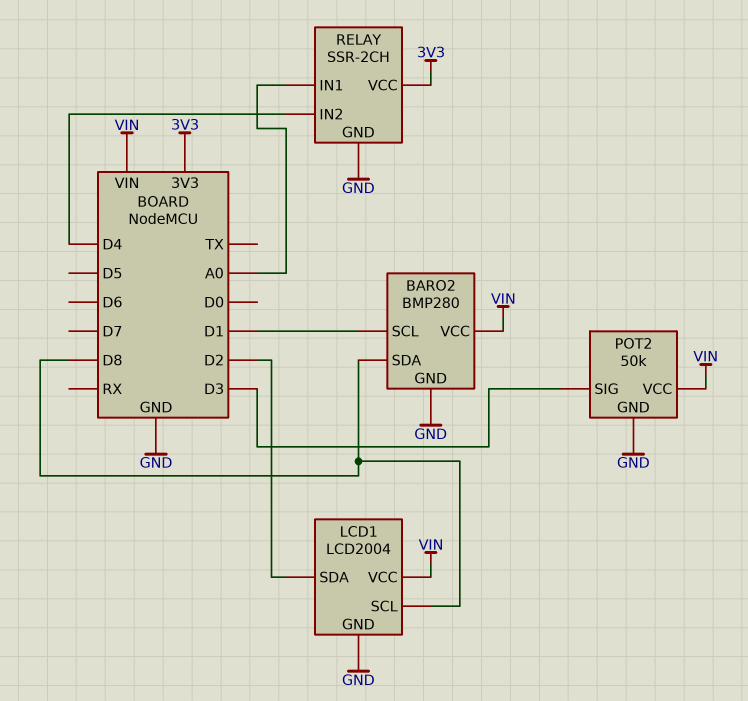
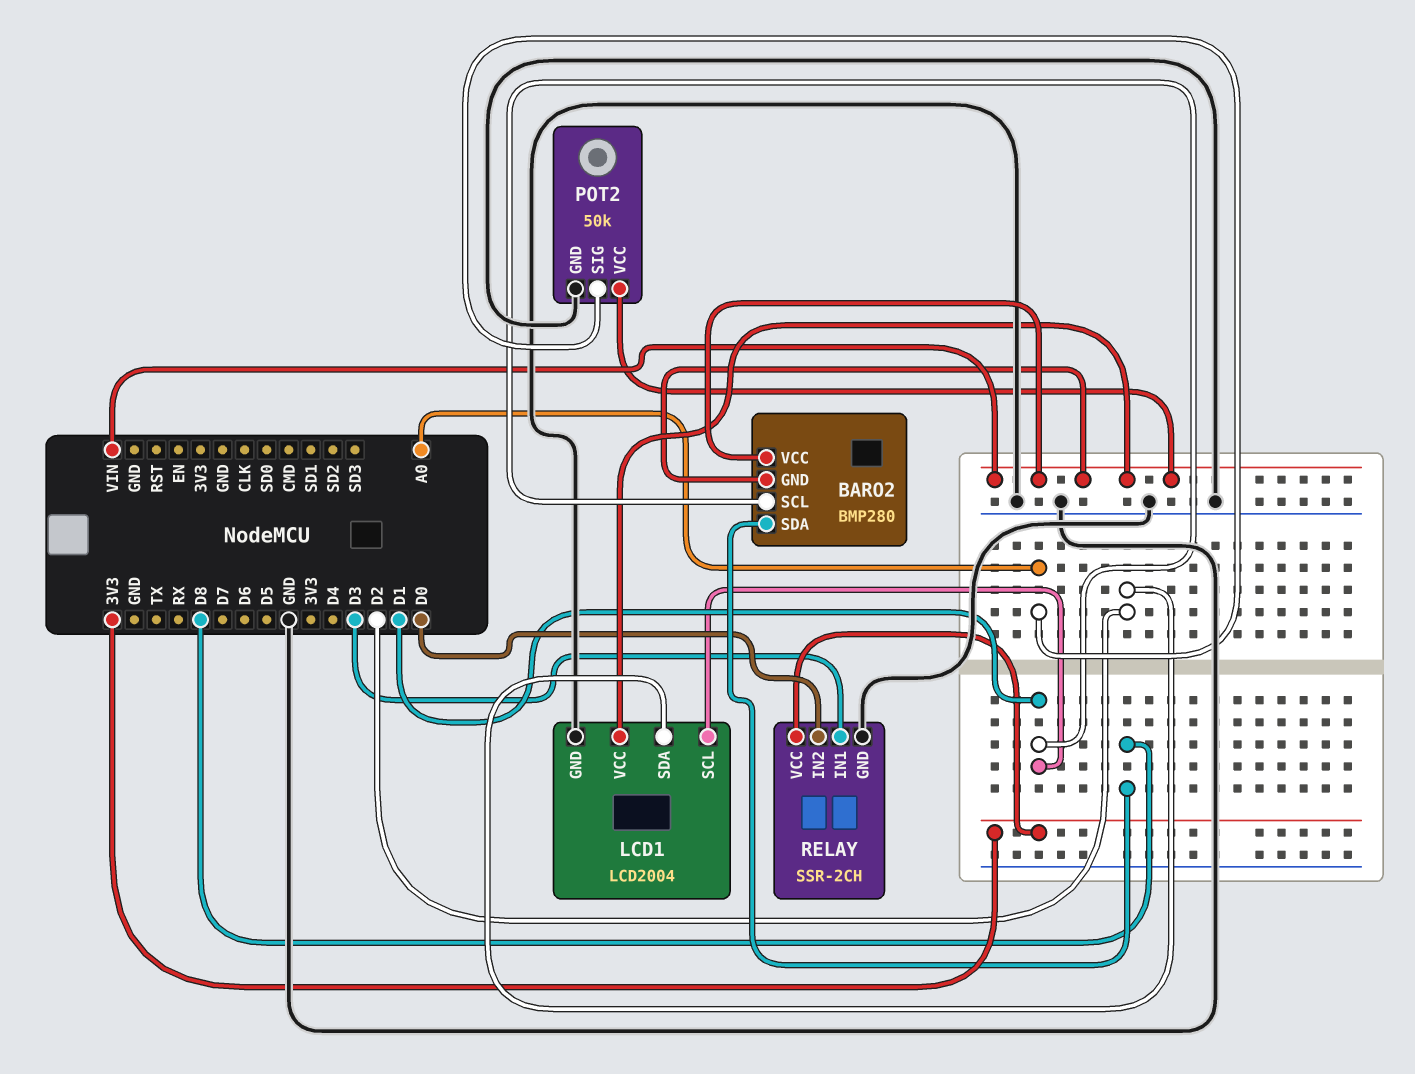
BARO2 pin GND: GND -> VIN
LCD1 pin SCL: D8 -> D1
POT2 pin SIG: D3 -> A0
RELAY pin IN1: A0 -> D3
RELAY pin IN2: D4 -> D0

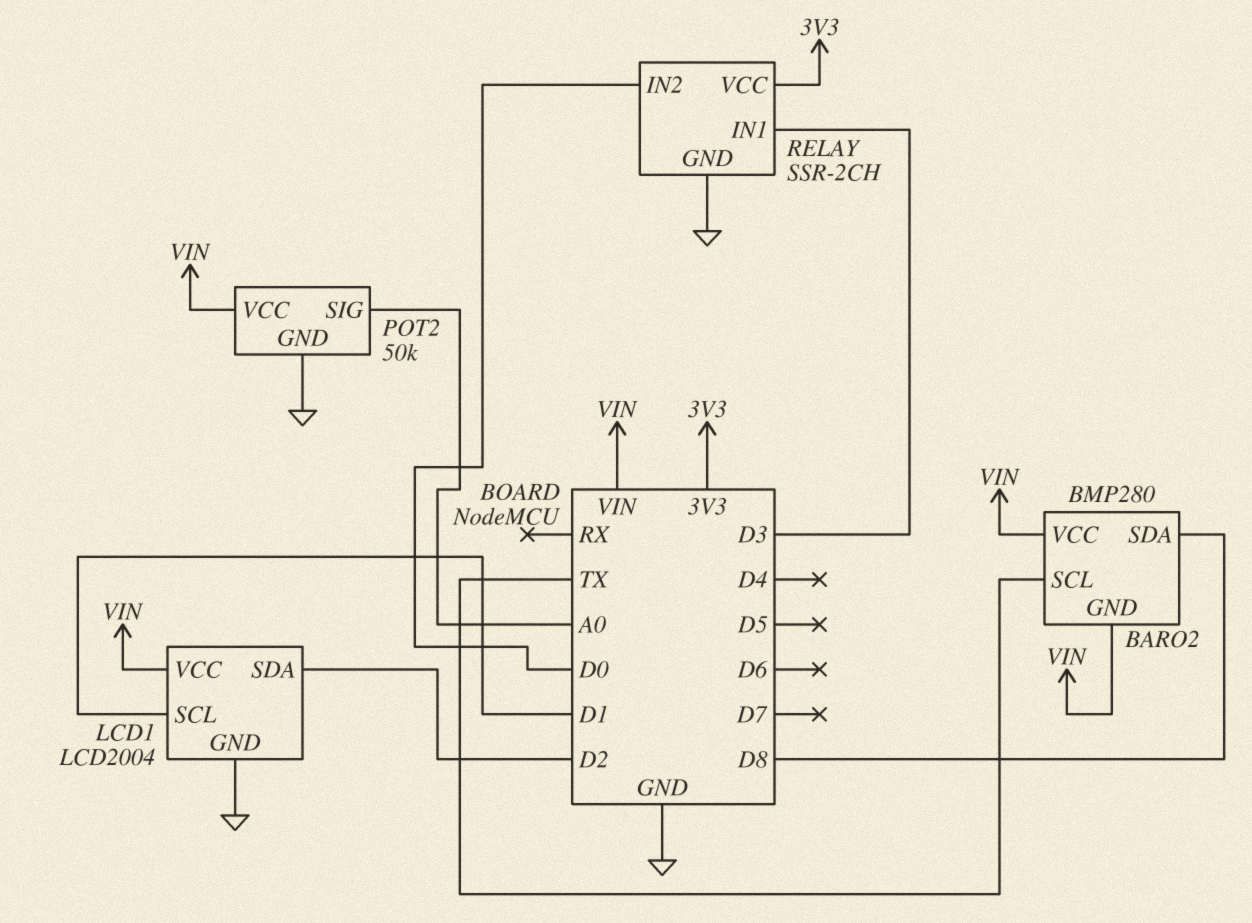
BARO2 pin SCL: D1 -> TX

